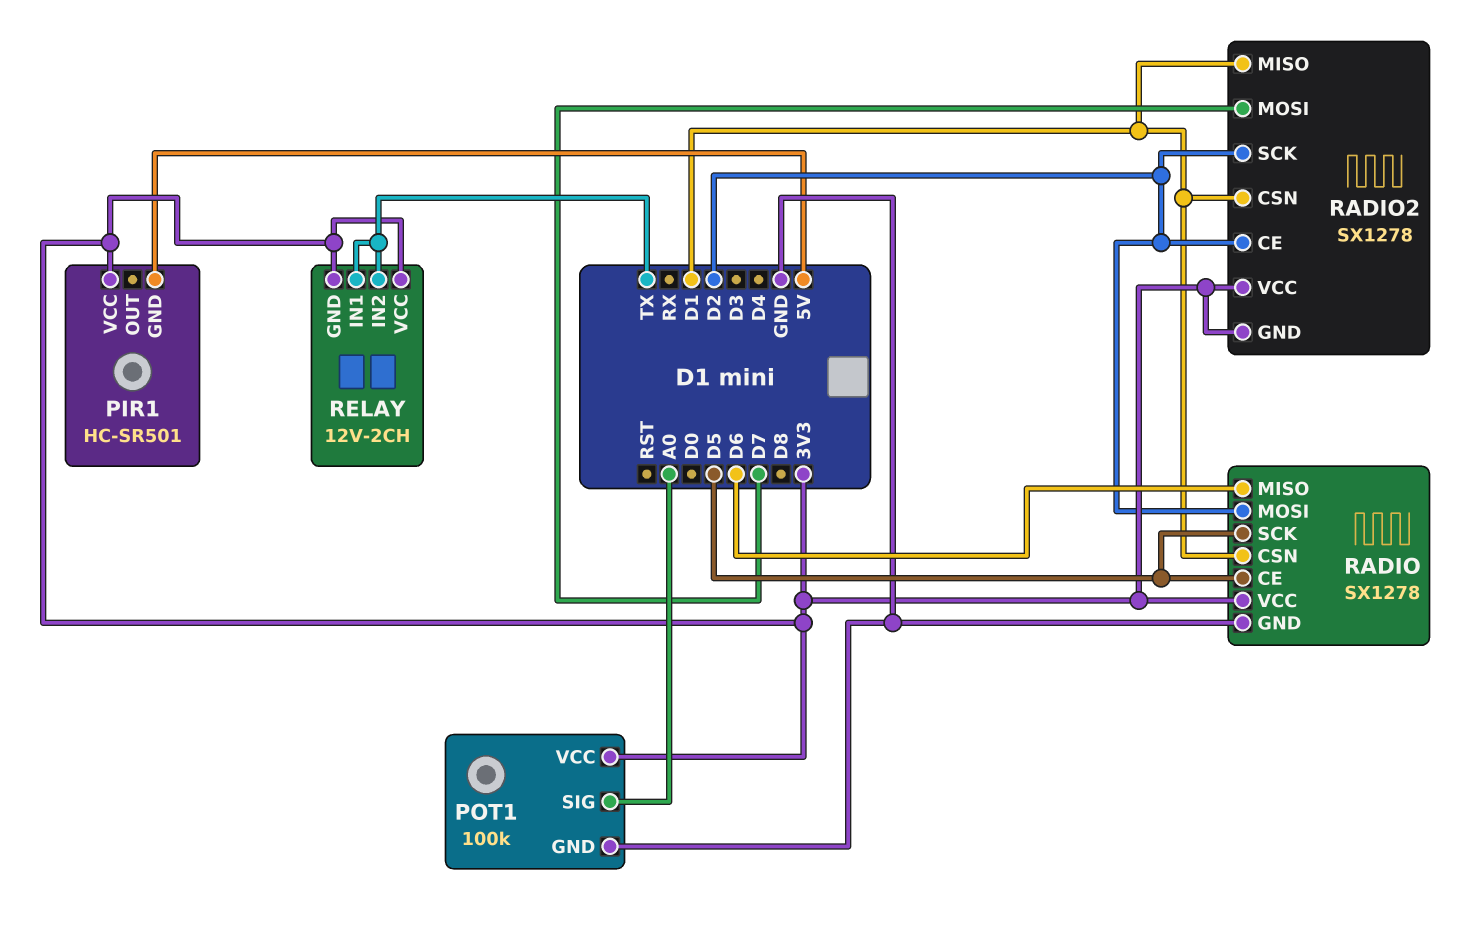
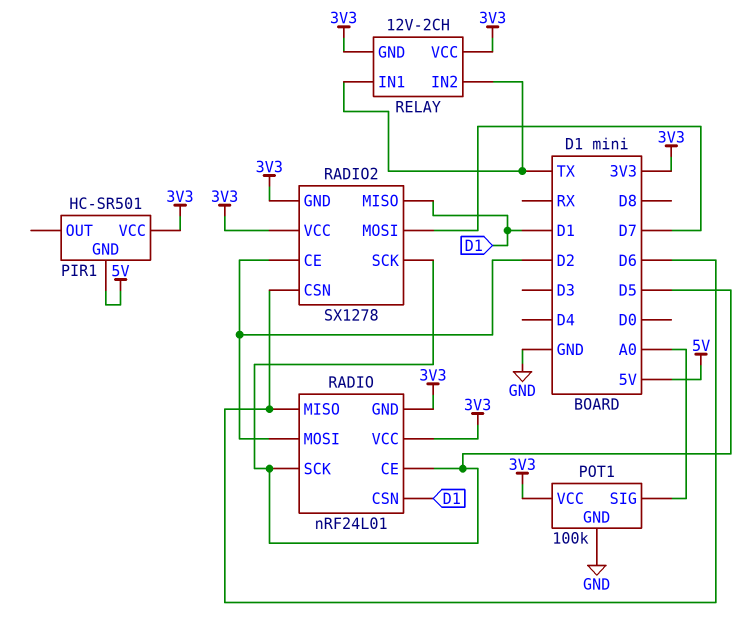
RADIO: SX1278 -> nRF24L01
RADIO pin GND: GND -> 3V3
RADIO2 pin CSN: D1 -> D6
RADIO2 pin SCK: D2 -> D5

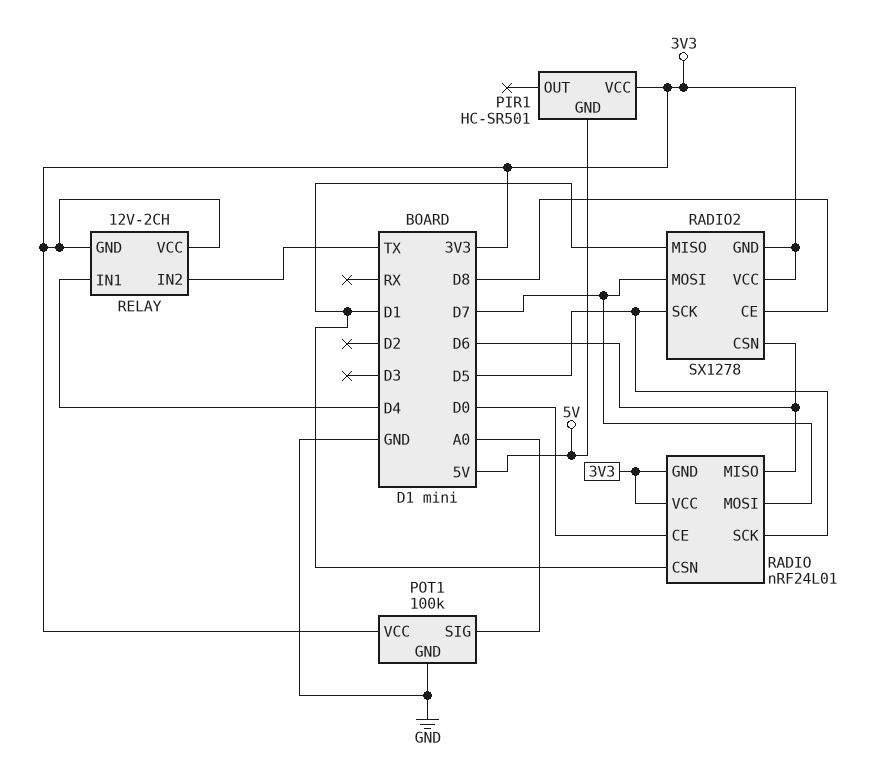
RADIO pin CE: D5 -> D0
RADIO pin MOSI: D2 -> D7
RADIO2 pin CE: D2 -> D8
RELAY pin IN1: TX -> D4

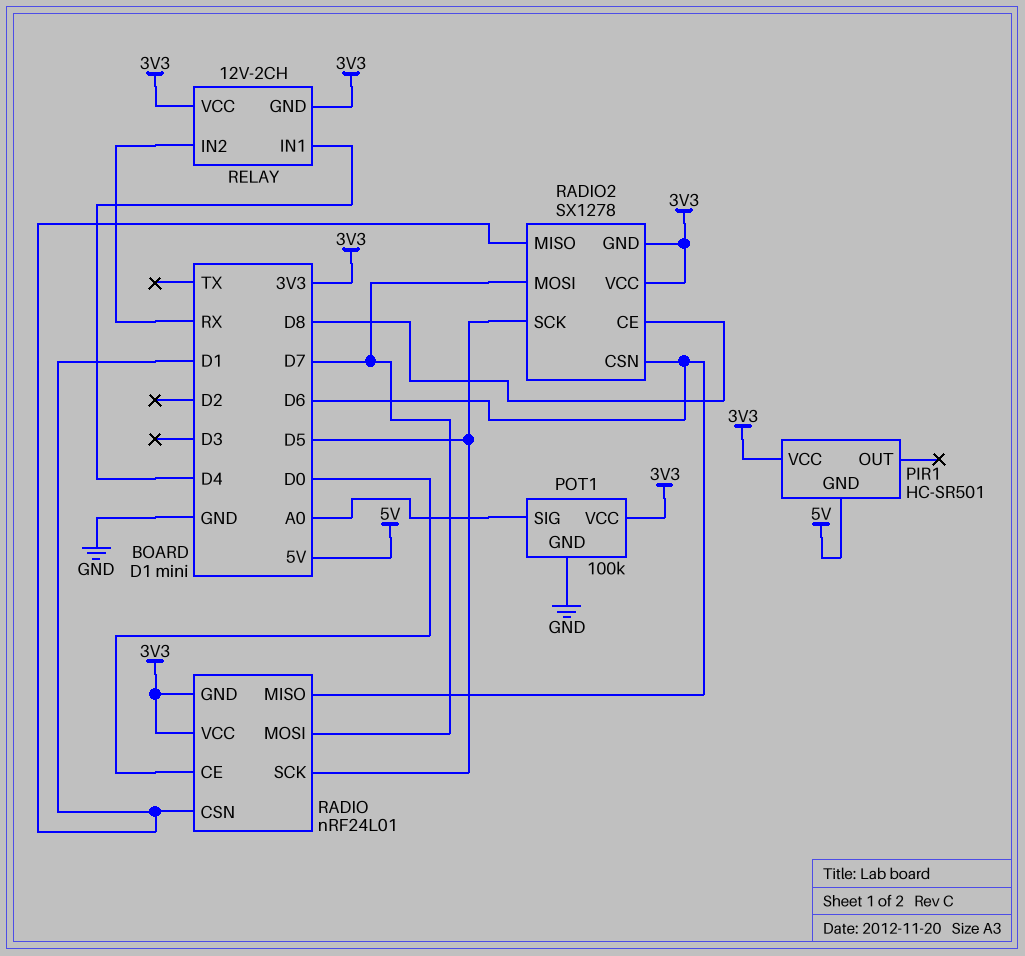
RELAY pin IN2: TX -> RX

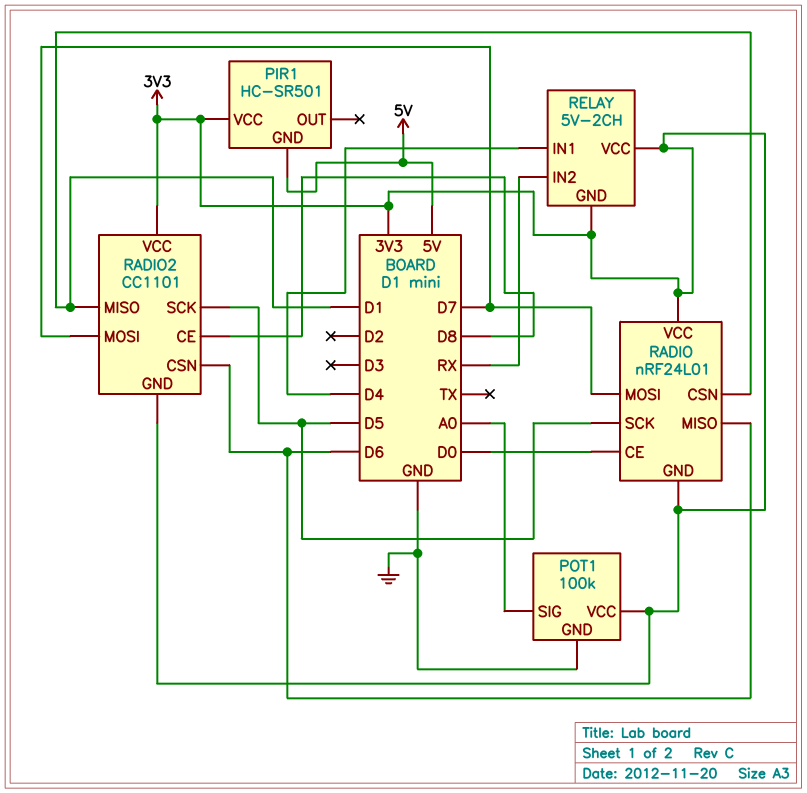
RADIO2: SX1278 -> CC1101
RELAY: 12V-2CH -> 5V-2CH

